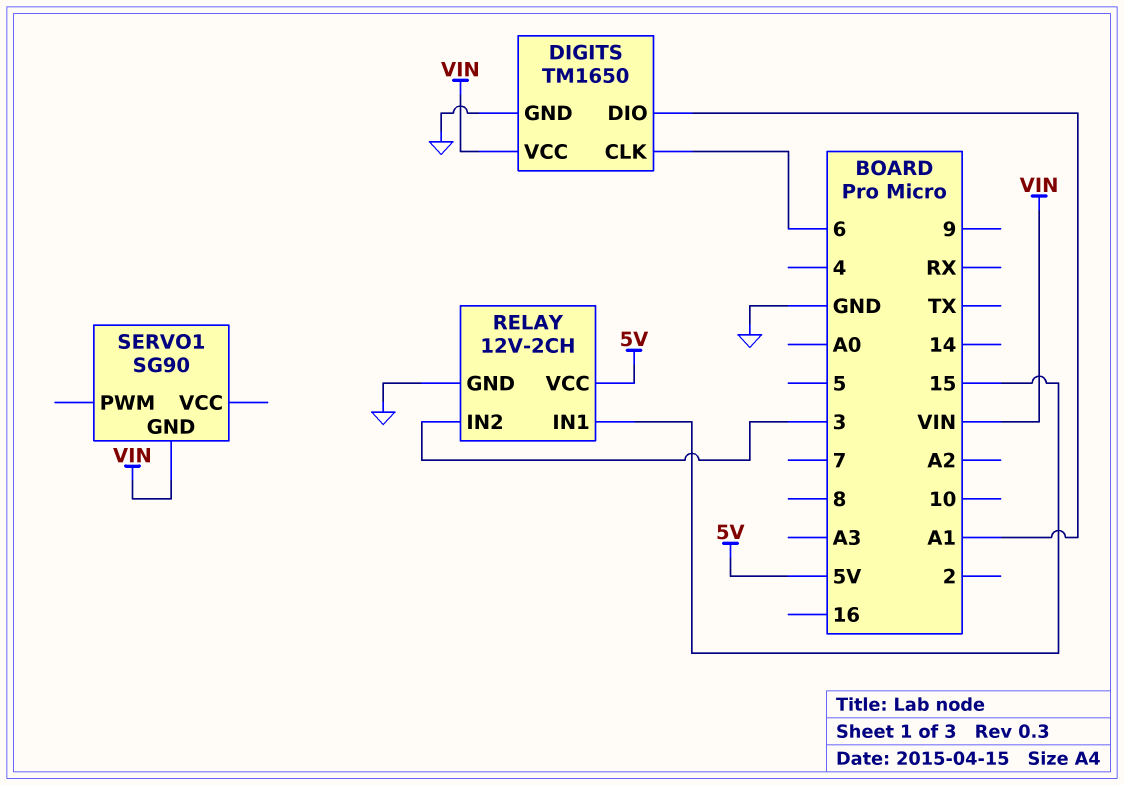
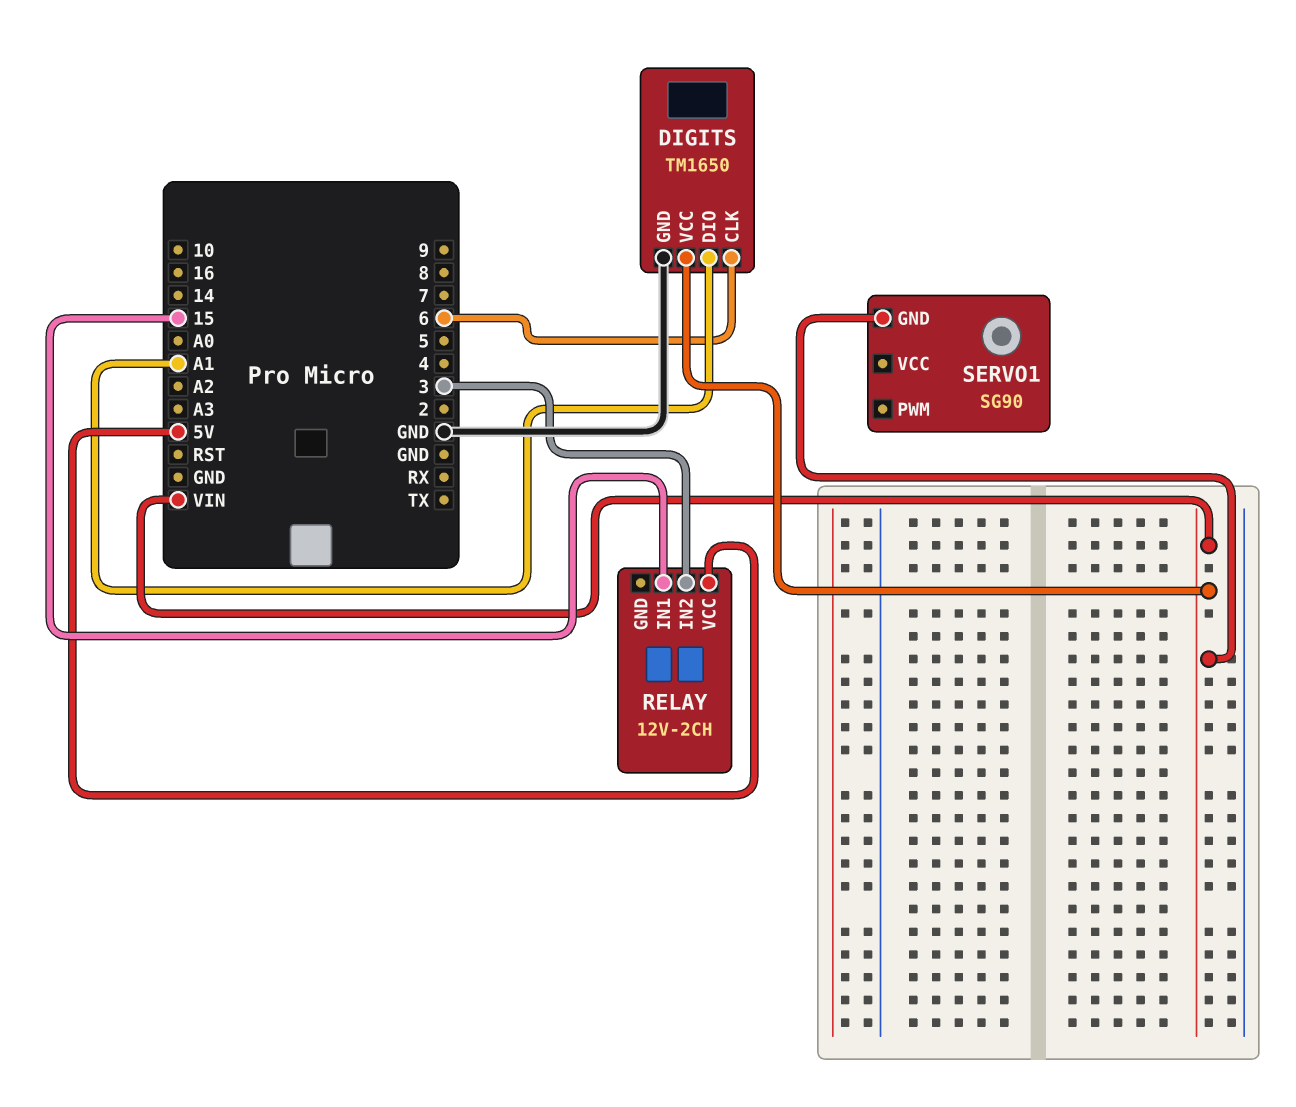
RELAY pin GND: GND -> none

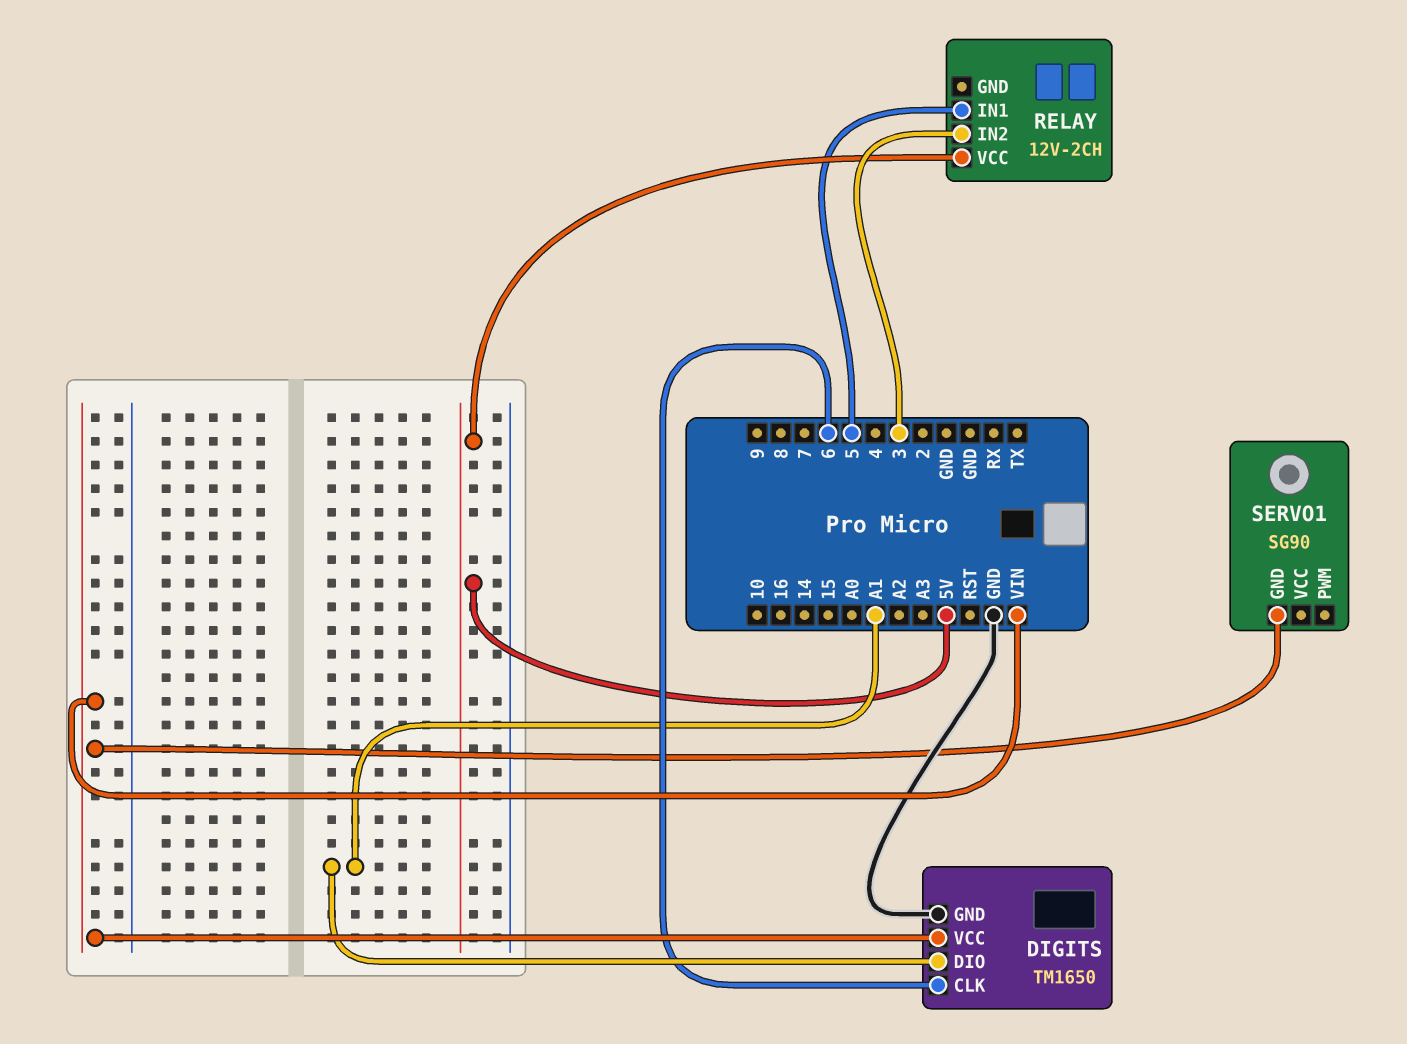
RELAY pin IN1: 15 -> 5

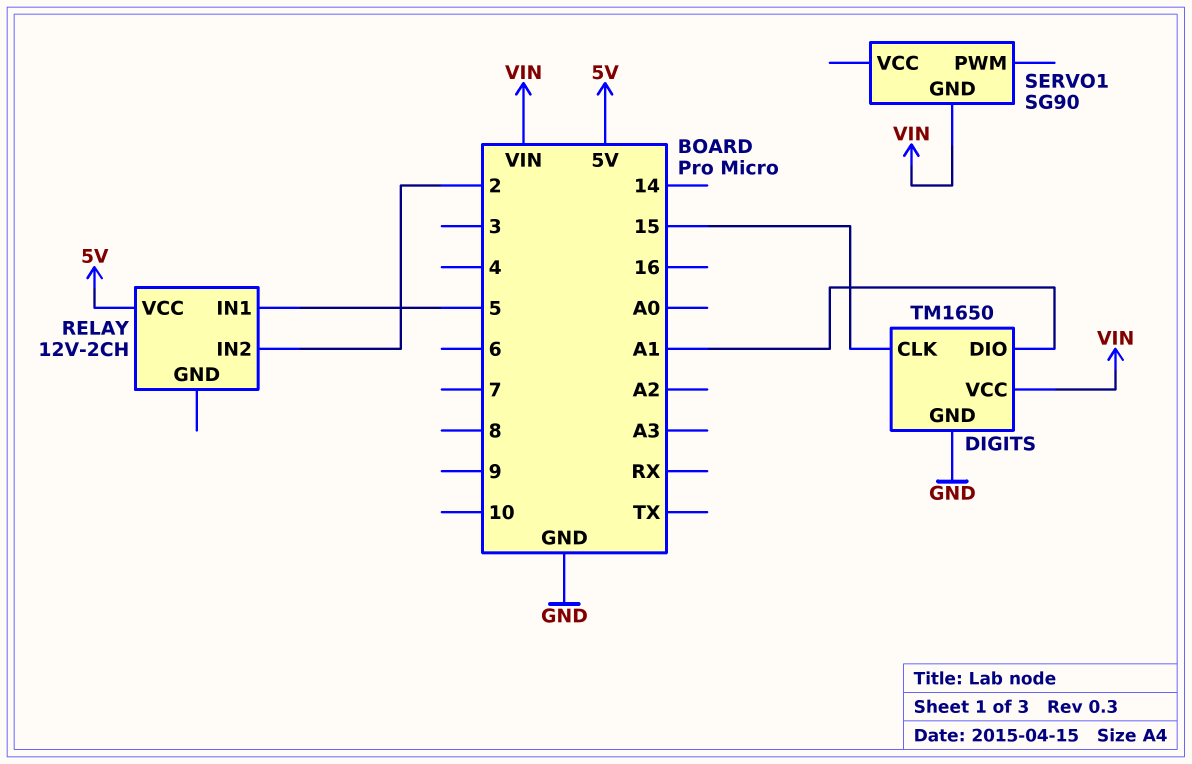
DIGITS pin CLK: 6 -> 15
RELAY pin IN2: 3 -> 2

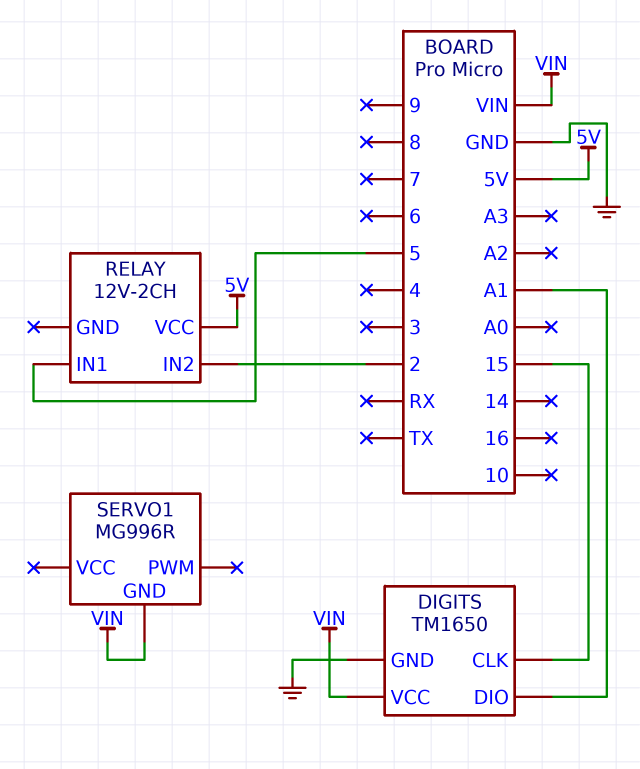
SERVO1: SG90 -> MG996R

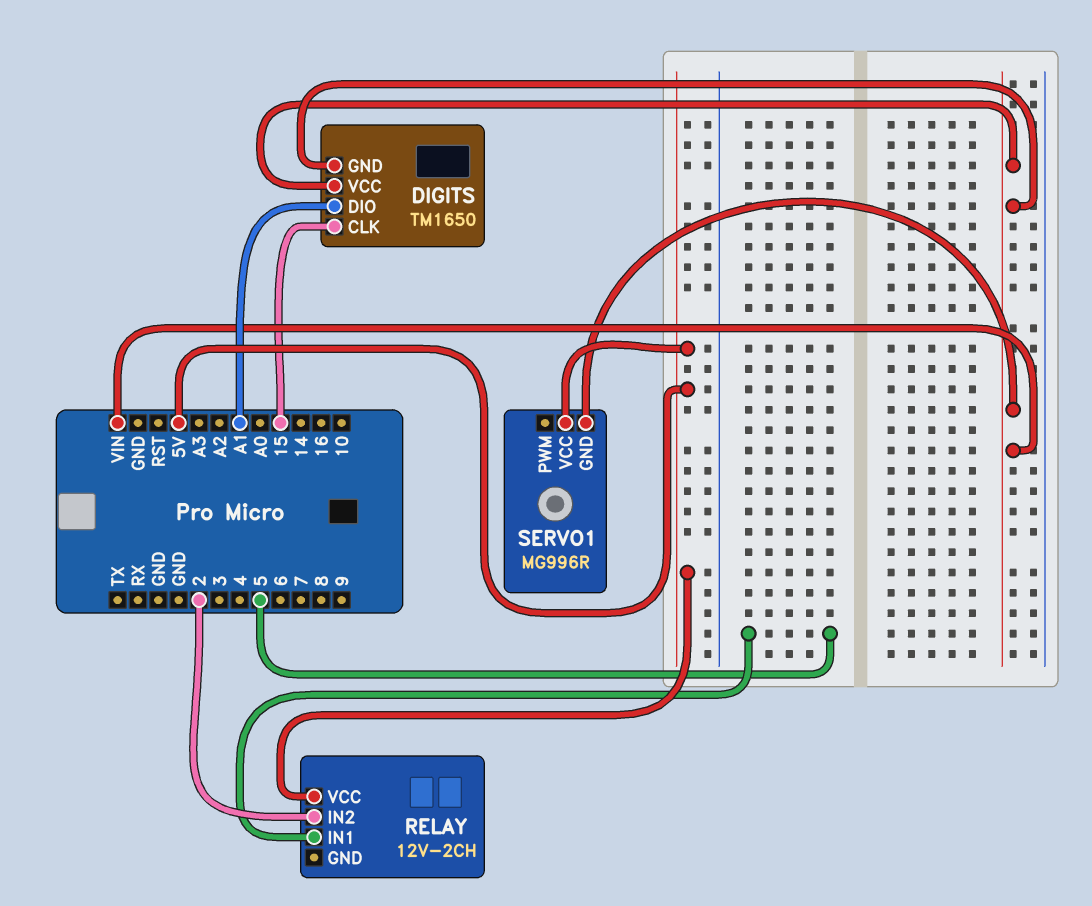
DIGITS pin GND: GND -> VIN
SERVO1 pin VCC: none -> 5V

